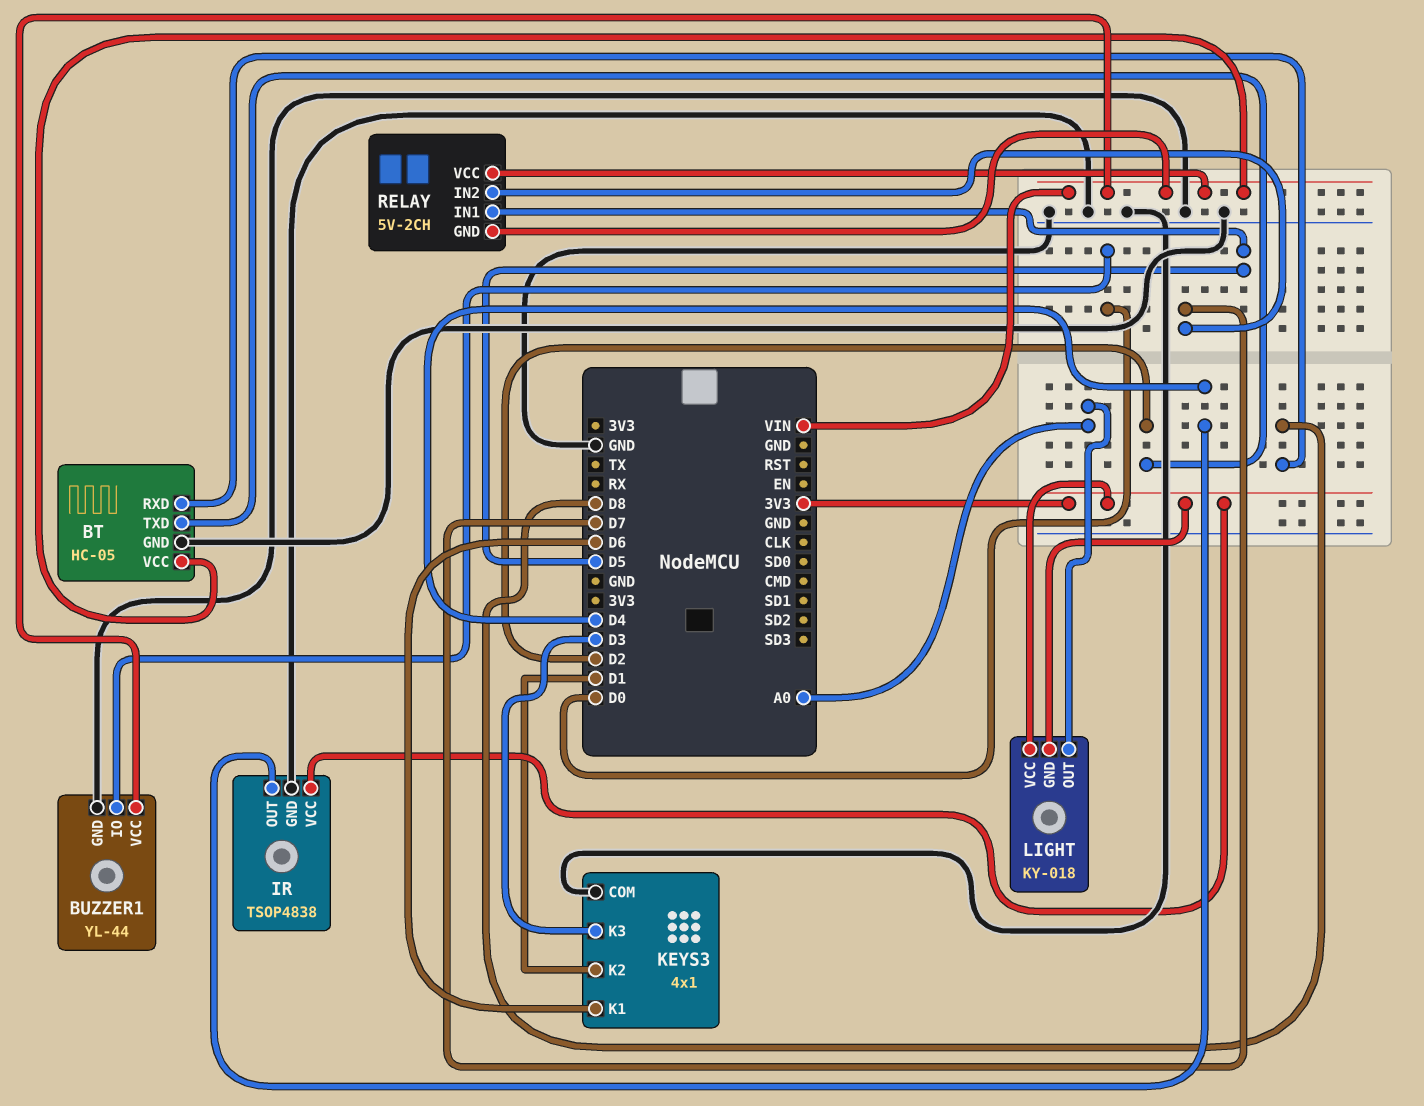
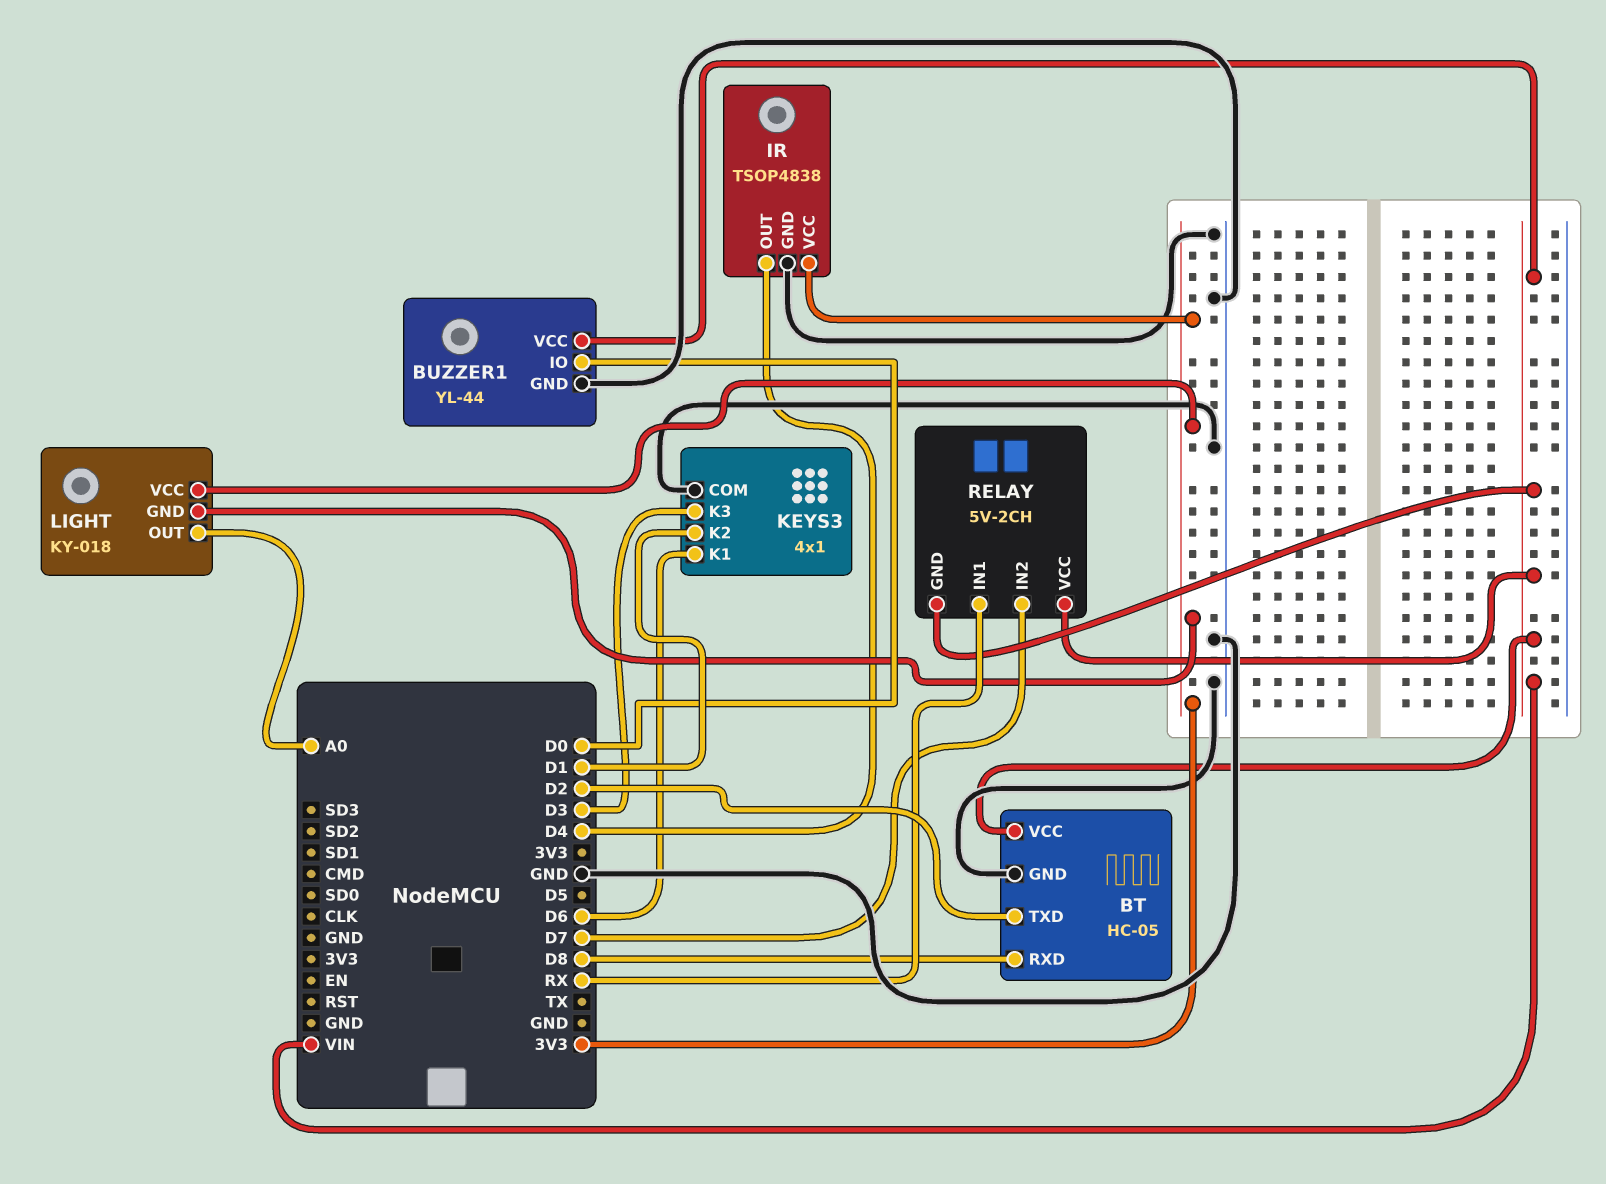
RELAY pin IN1: D5 -> RX

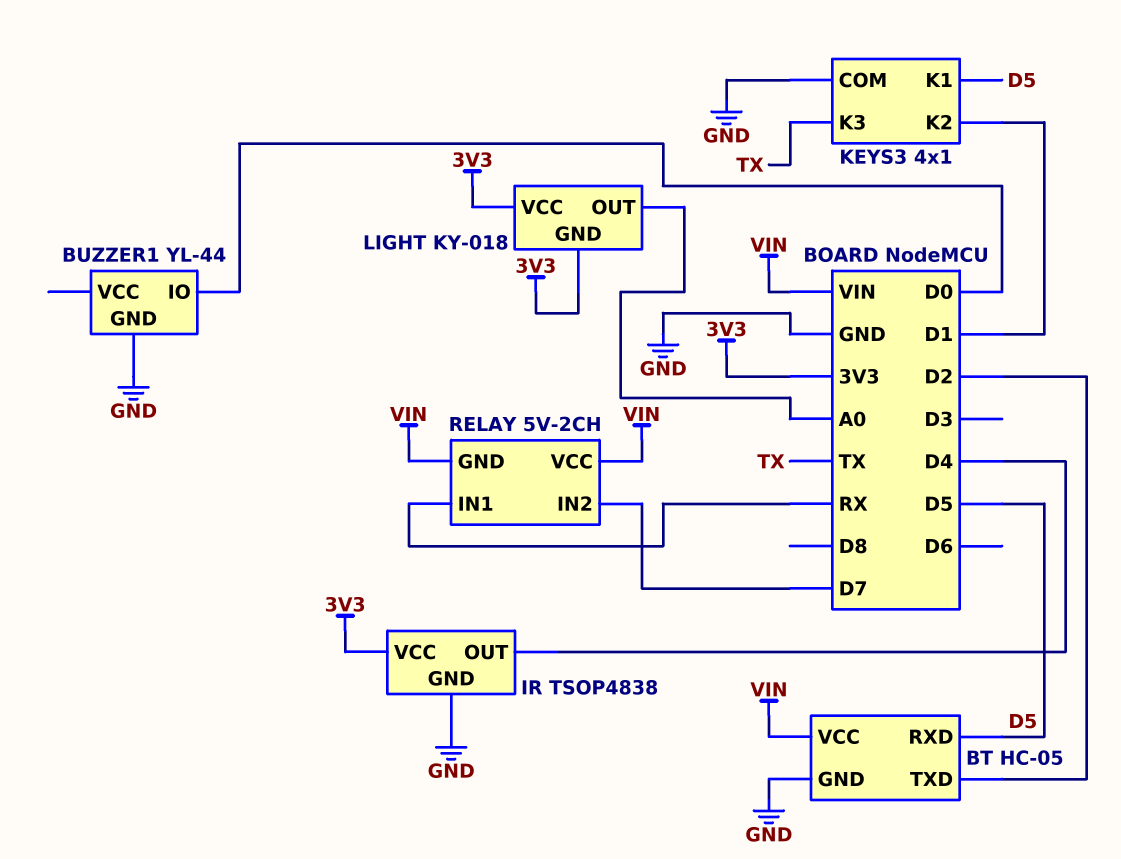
BT pin RXD: D8 -> D5
BUZZER1 pin VCC: VIN -> none
KEYS3 pin K1: D6 -> D5
KEYS3 pin K3: D3 -> TX

